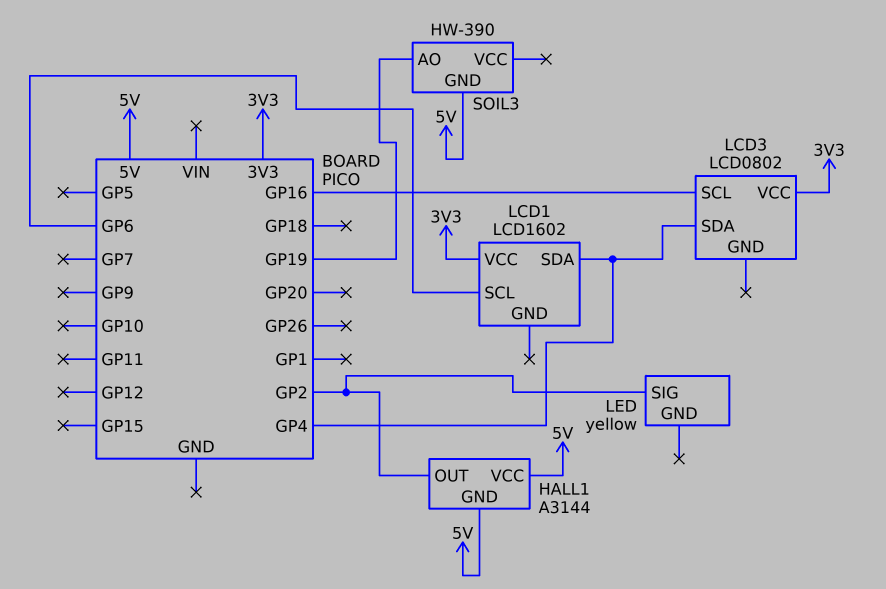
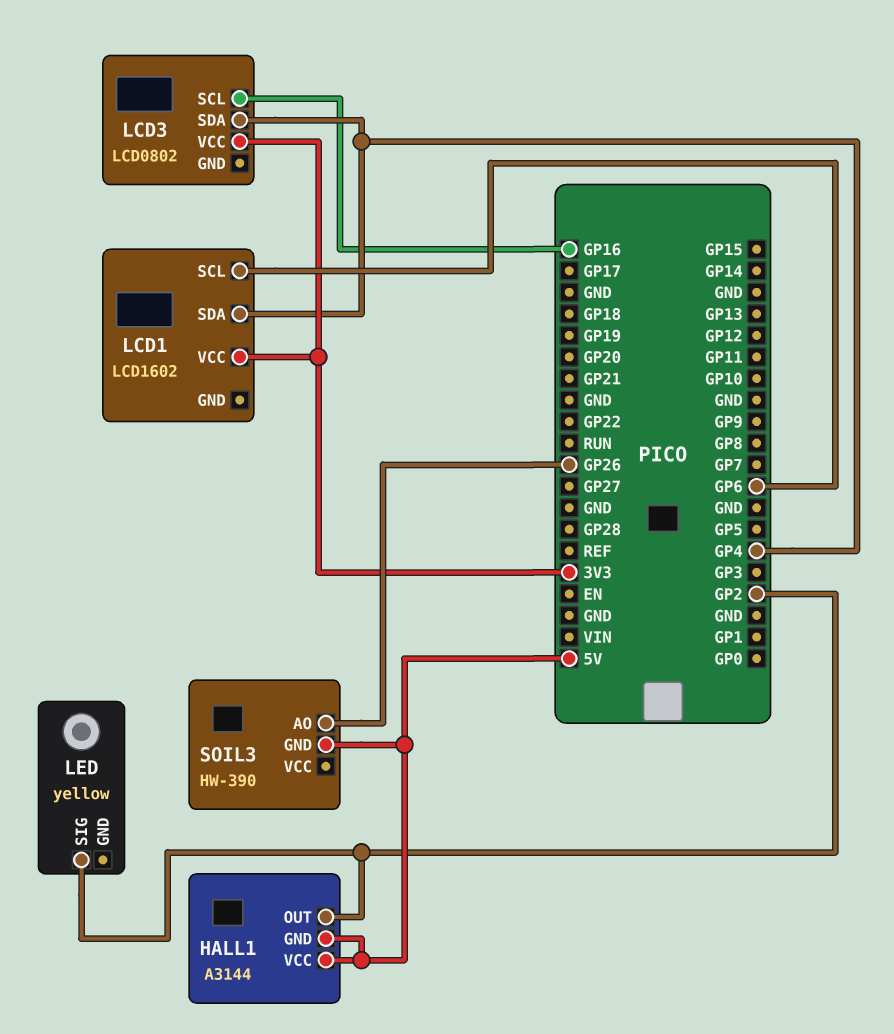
SOIL3 pin AO: GP19 -> GP26

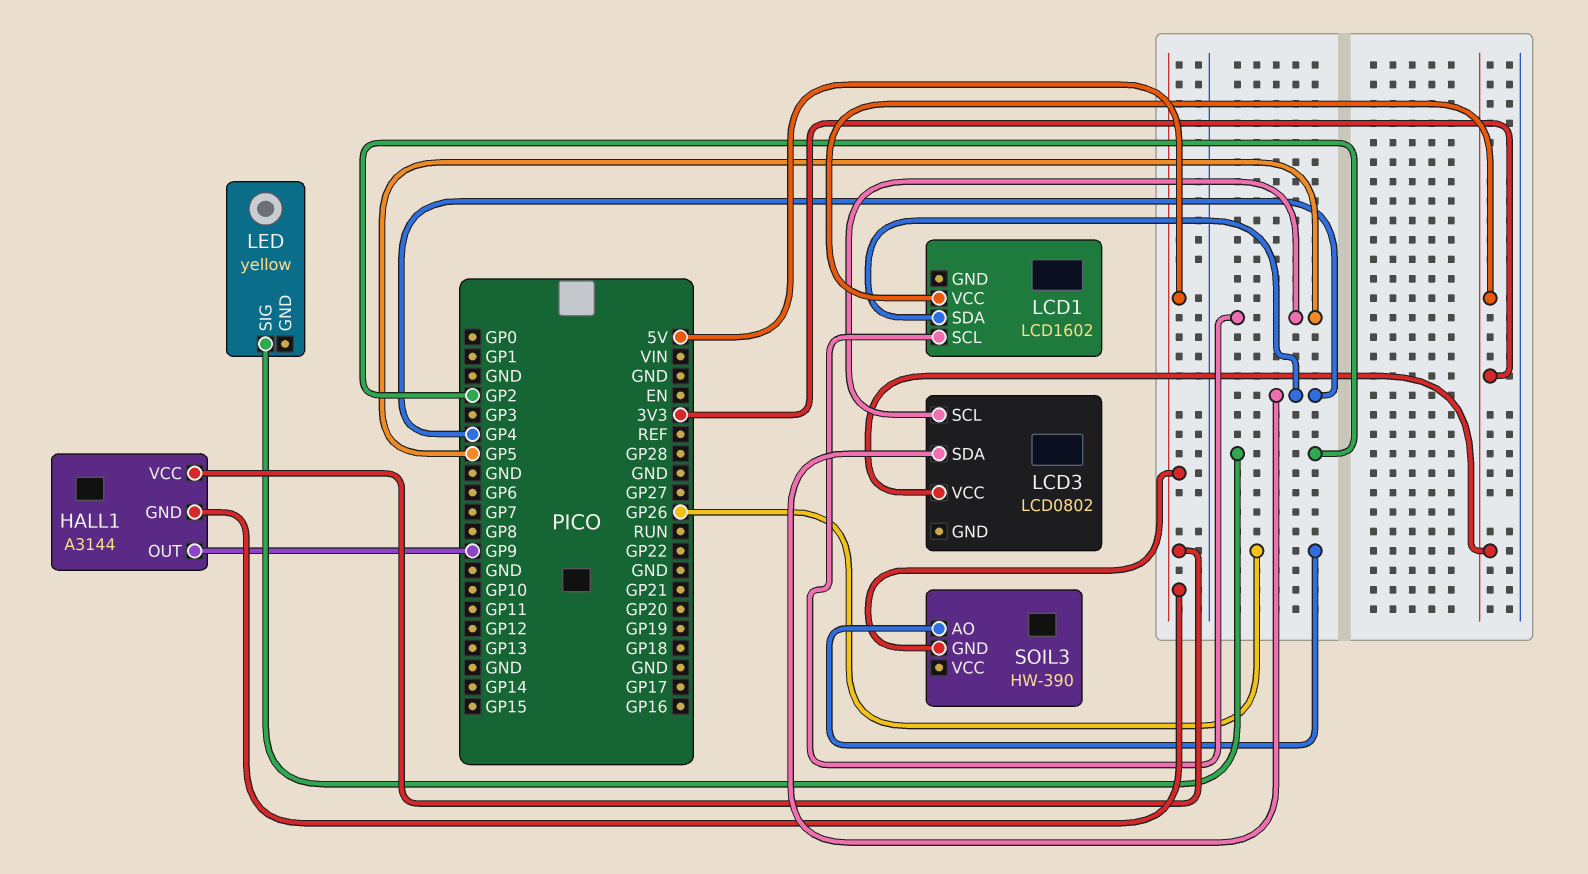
HALL1 pin OUT: GP2 -> GP9
LCD1 pin SCL: GP6 -> GP5
LCD3 pin SCL: GP16 -> GP5

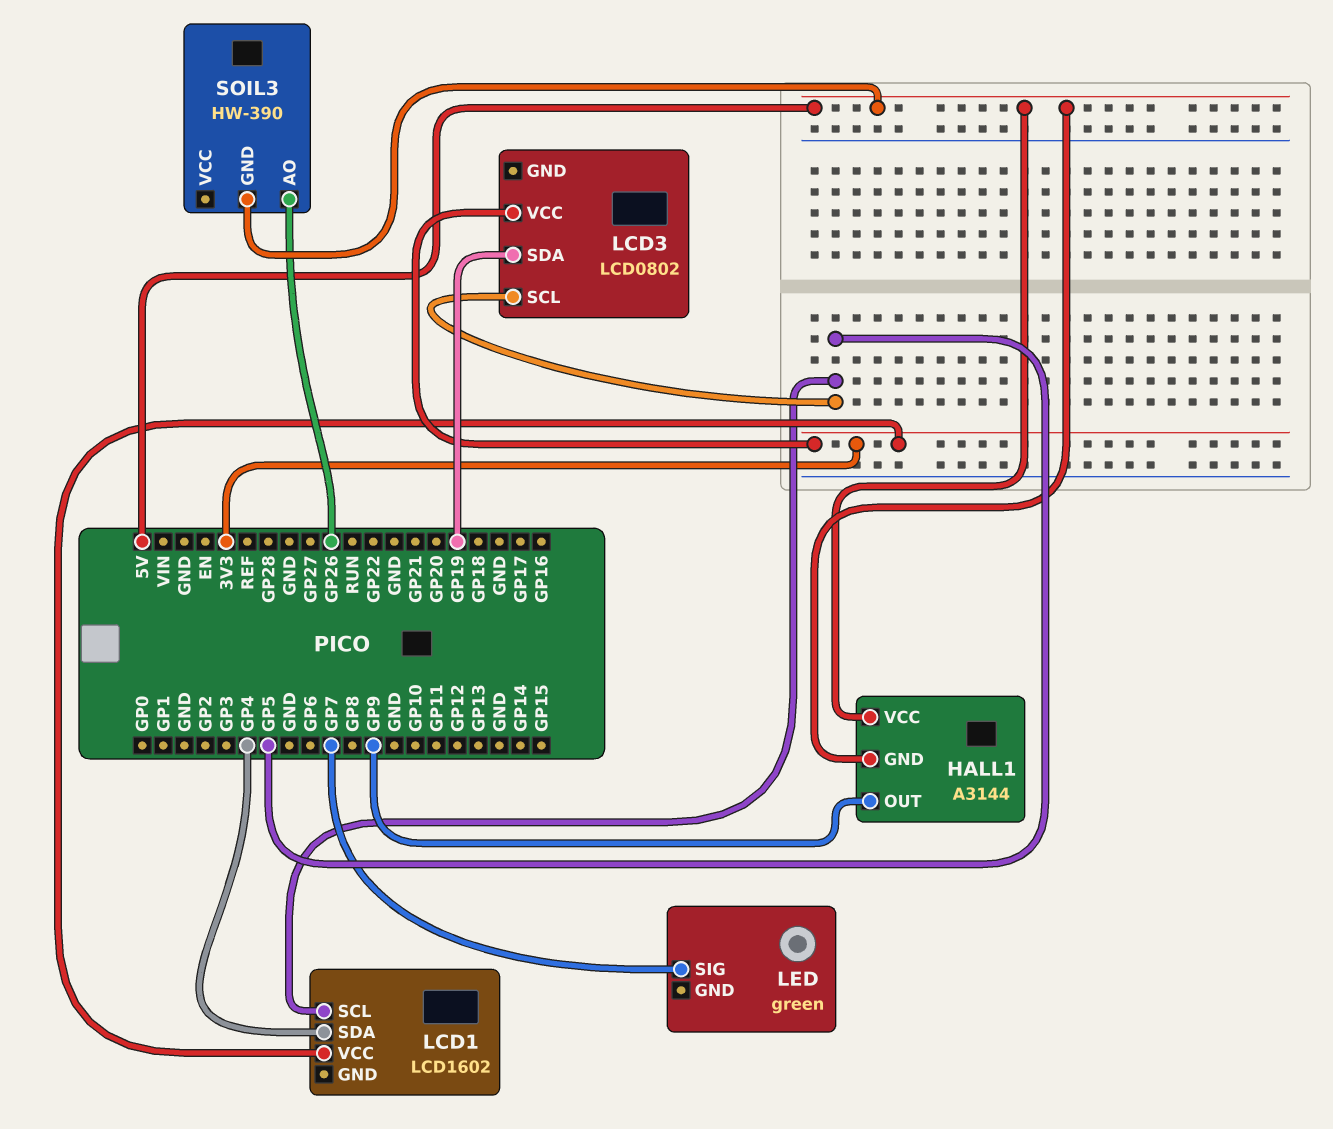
LCD3 pin SDA: GP4 -> GP19
LED: yellow -> green
LED pin SIG: GP2 -> GP7

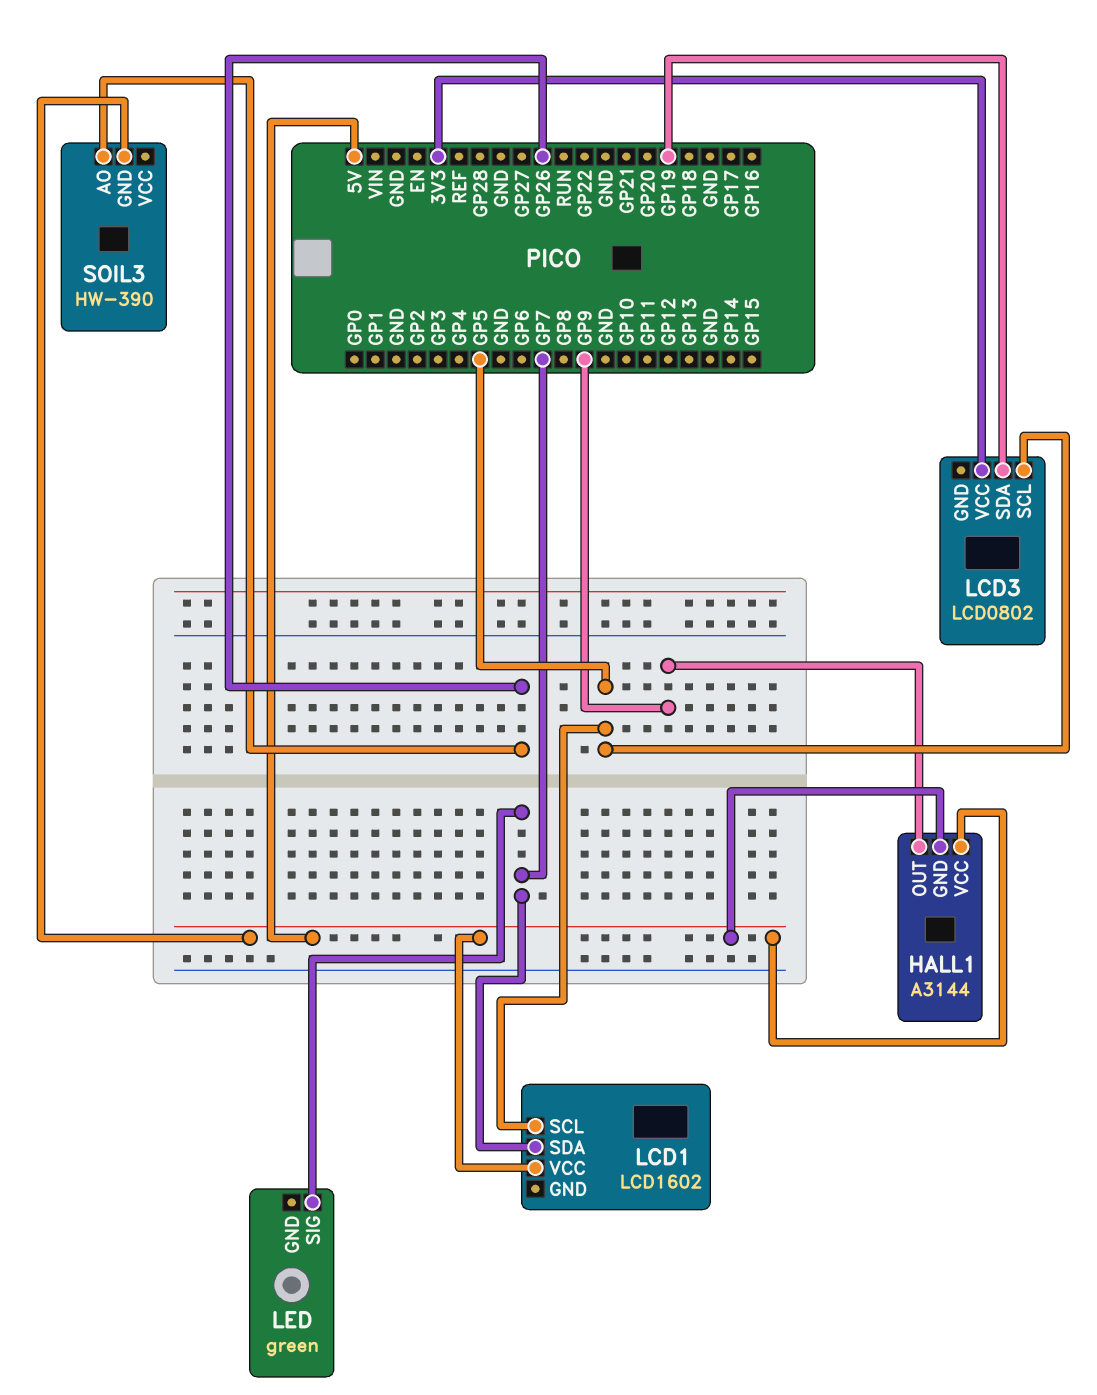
LCD1 pin SDA: GP4 -> GP7
LCD1 pin VCC: 3V3 -> 5V

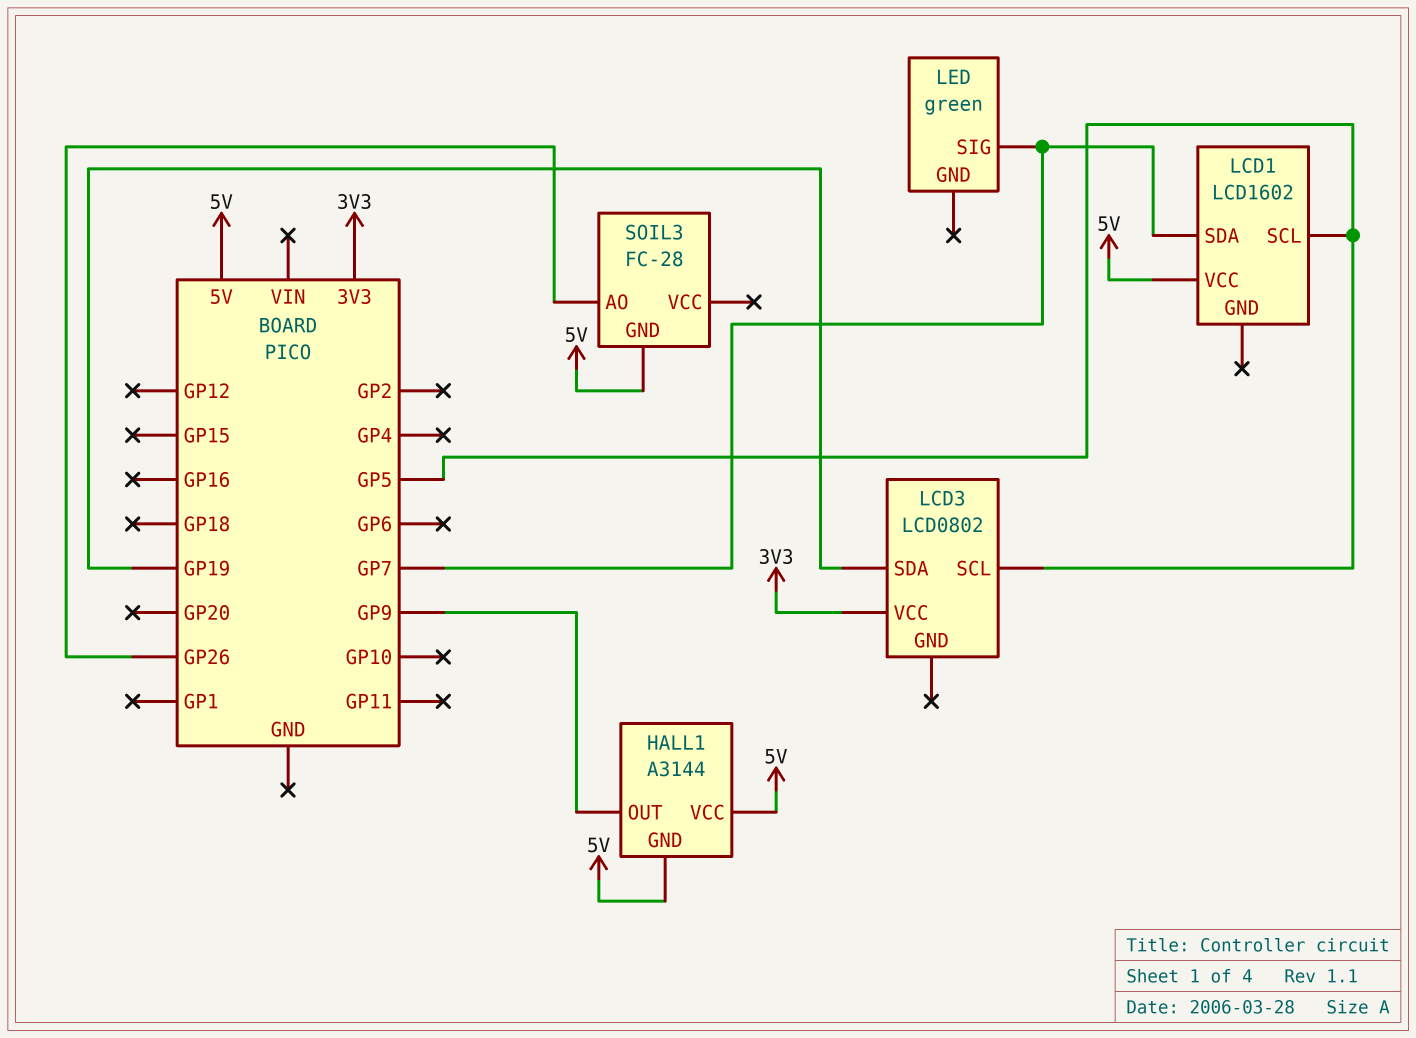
SOIL3: HW-390 -> FC-28

